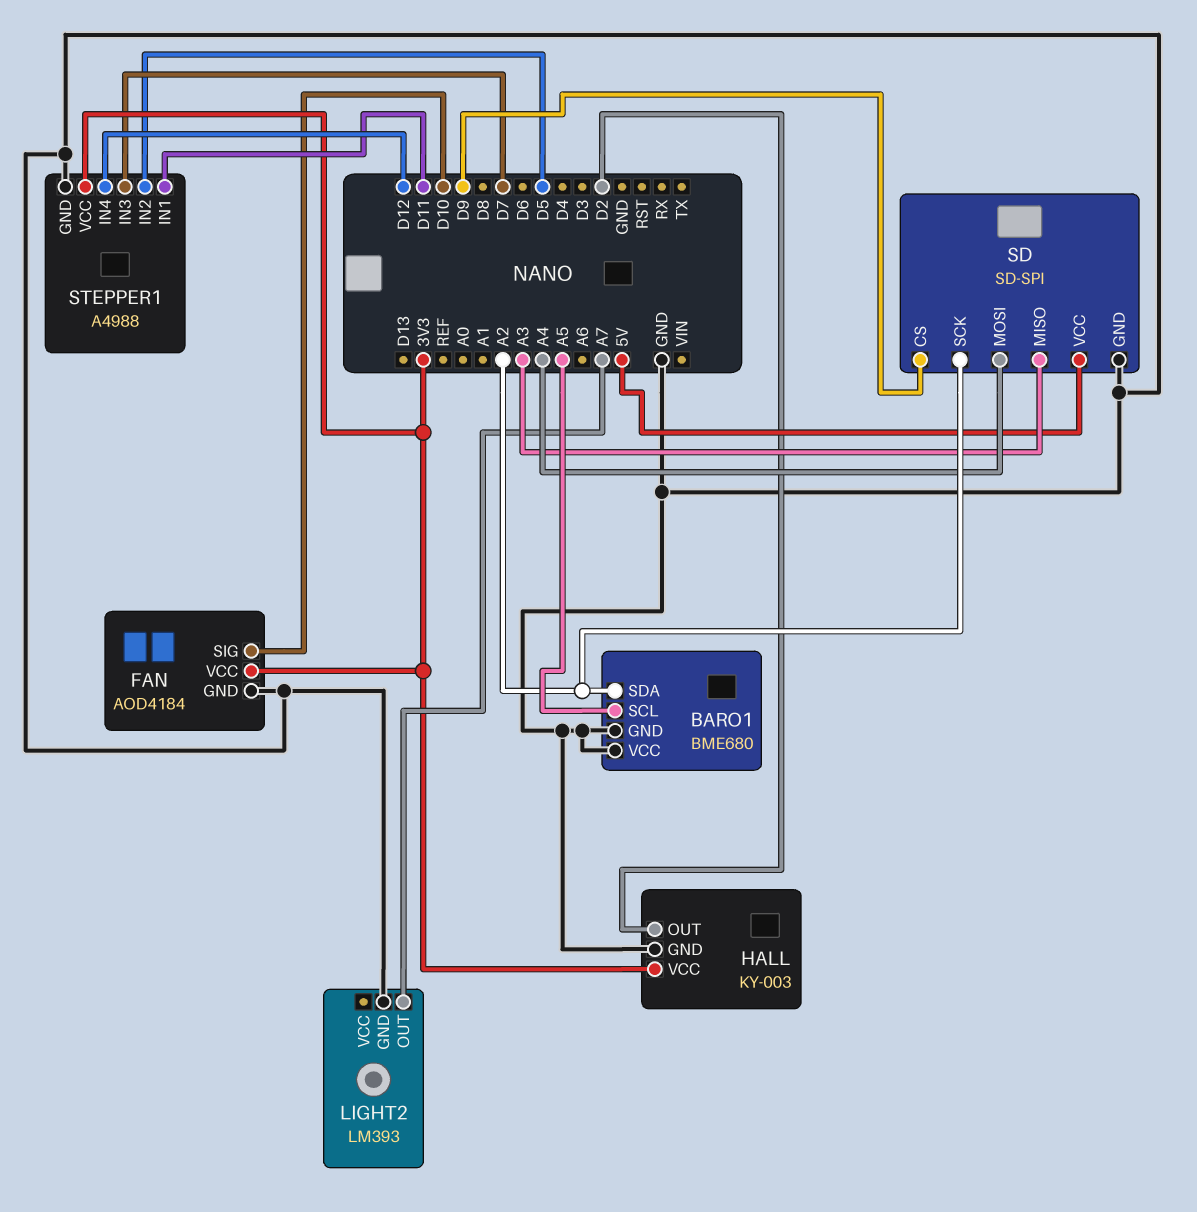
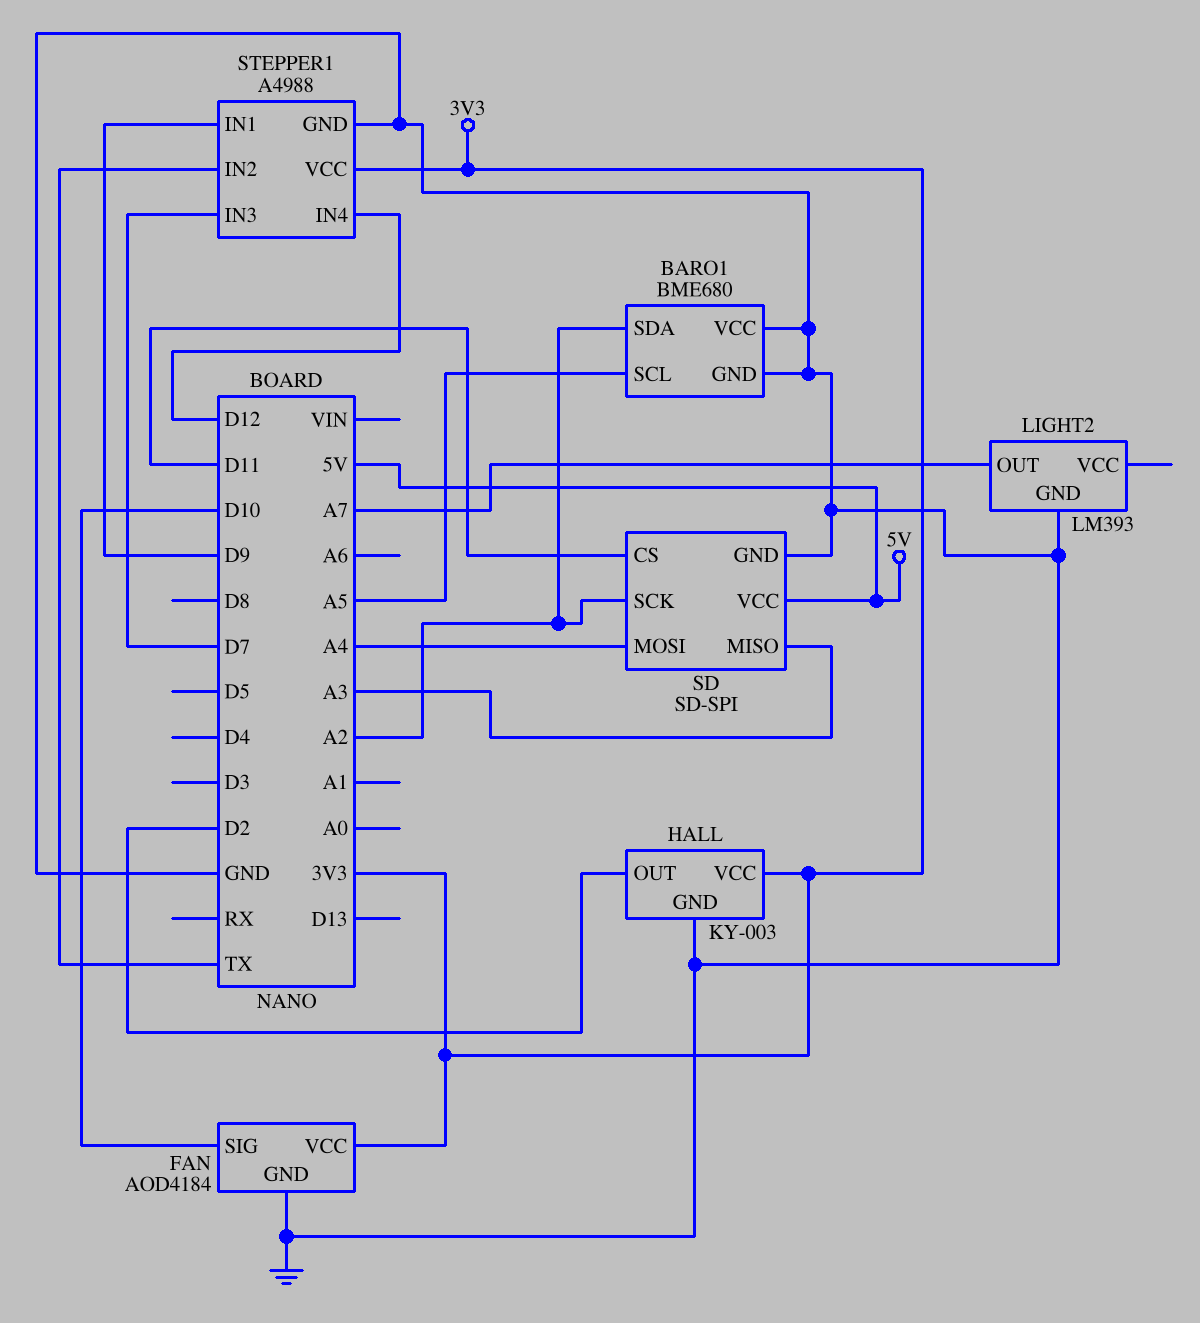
SD pin CS: D9 -> D11
STEPPER1 pin IN1: D11 -> D9
STEPPER1 pin IN2: D5 -> TX

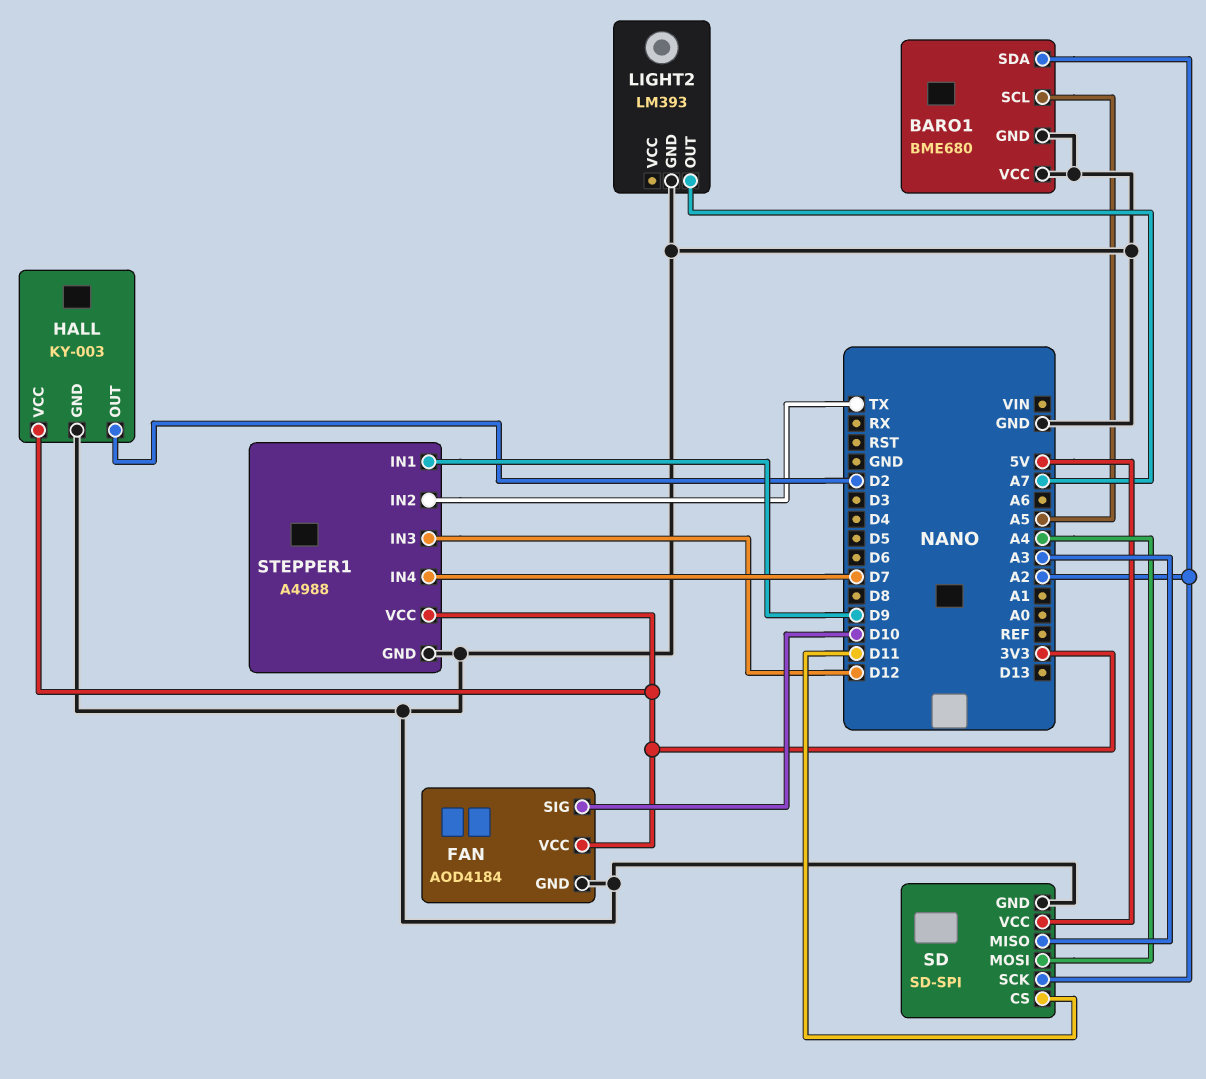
STEPPER1 pin IN3: D7 -> D12
STEPPER1 pin IN4: D12 -> D7

